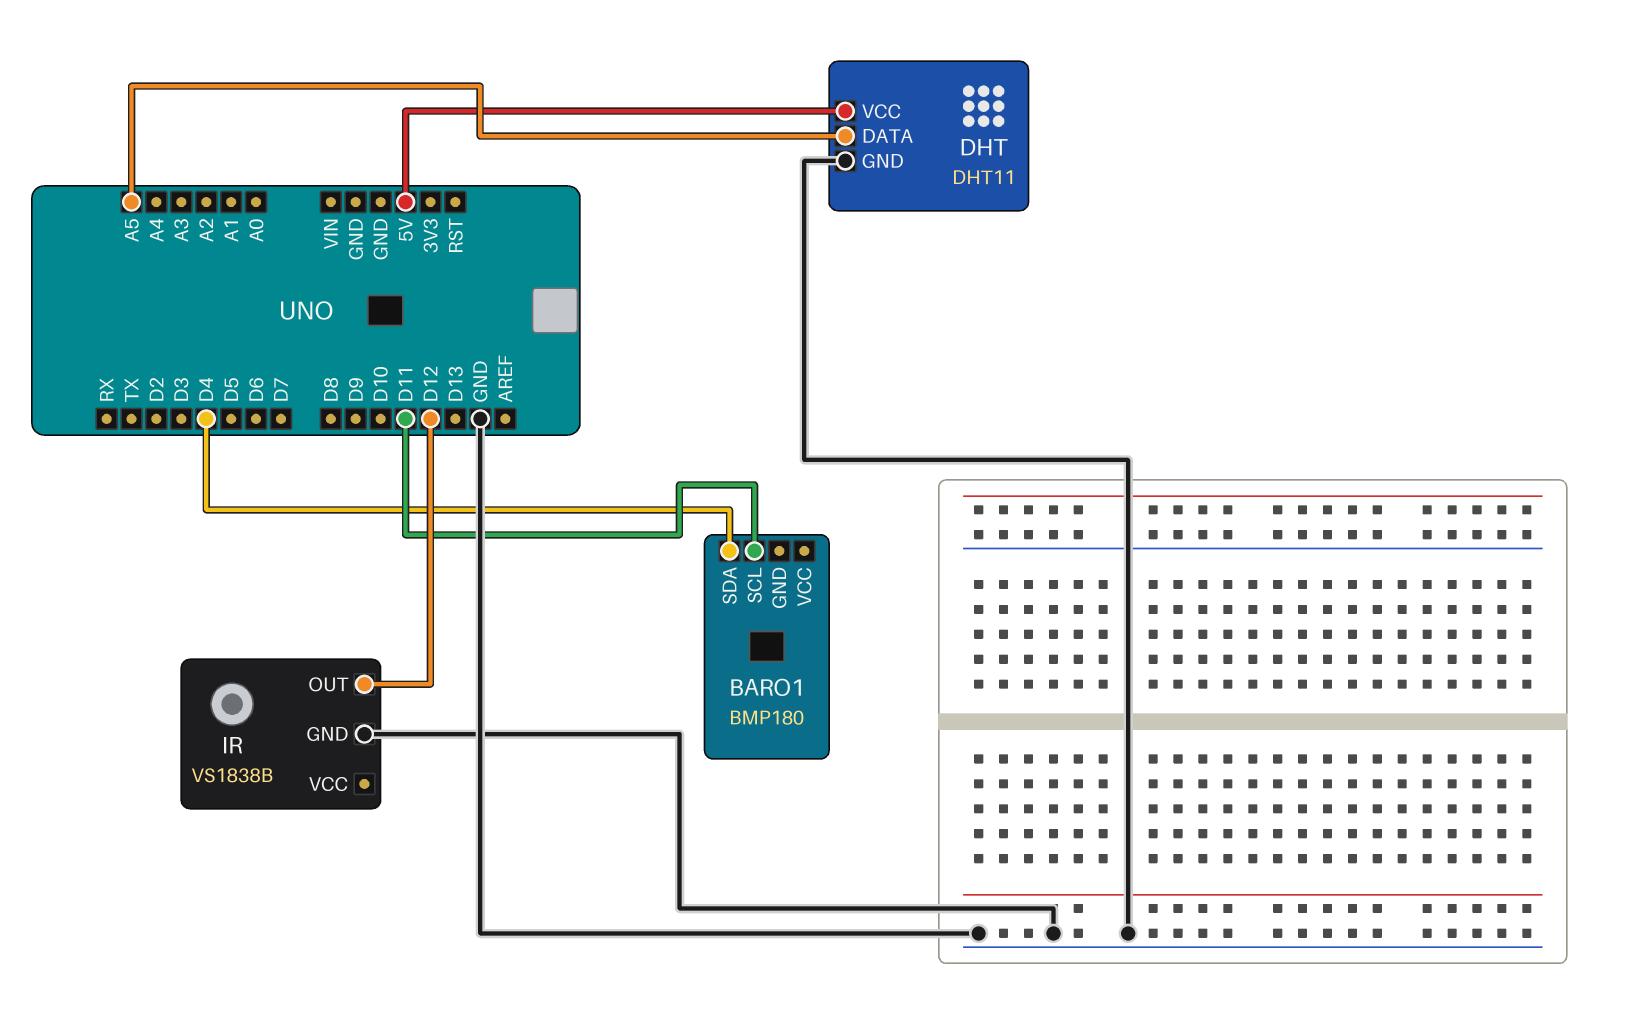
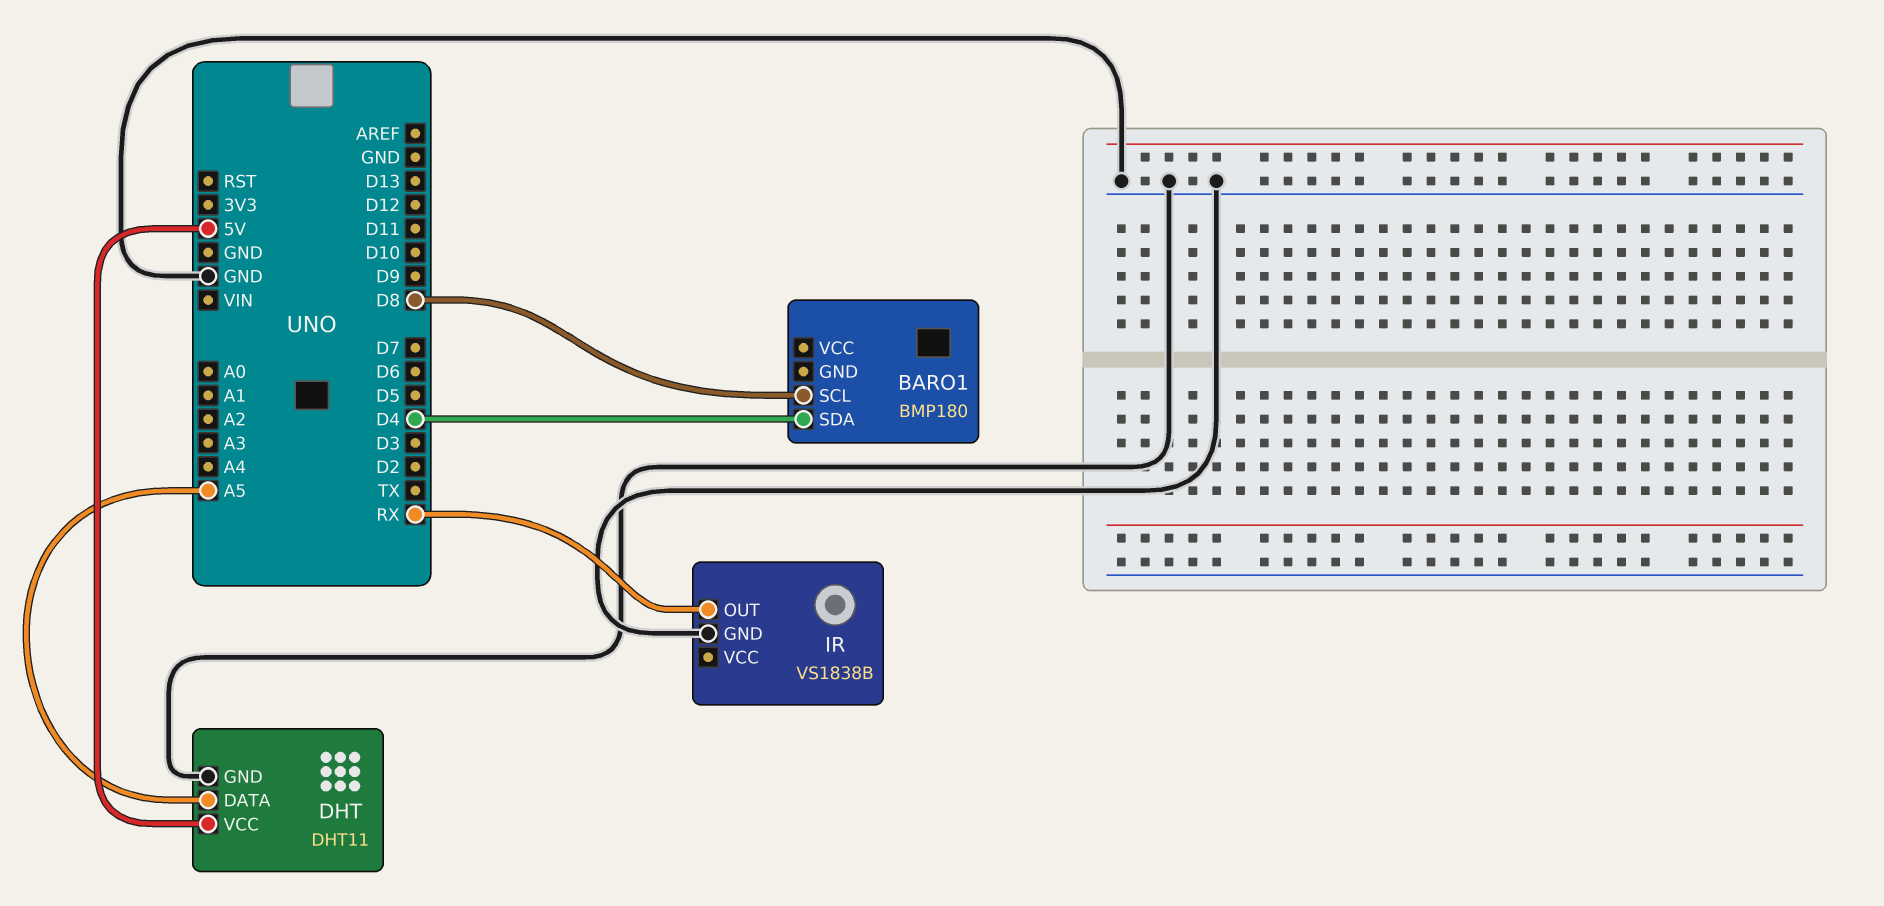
BARO1 pin SCL: D11 -> D8
IR pin OUT: D12 -> RX

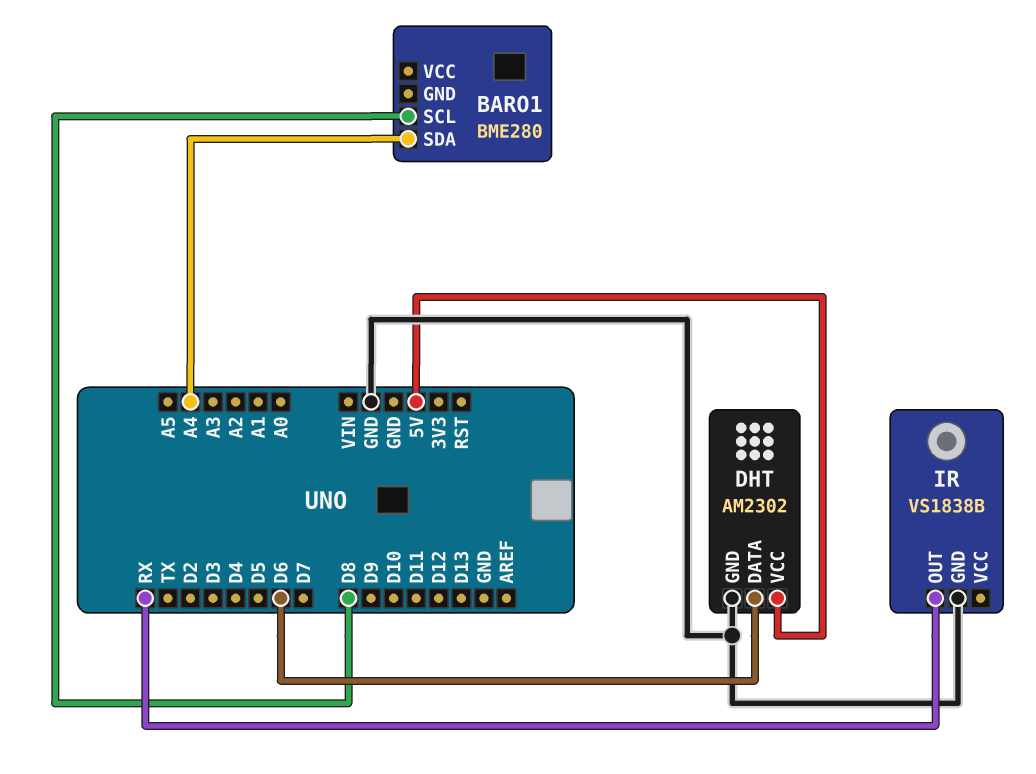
BARO1: BMP180 -> BME280
BARO1 pin SDA: D4 -> A4
DHT: DHT11 -> AM2302
DHT pin DATA: A5 -> D6

